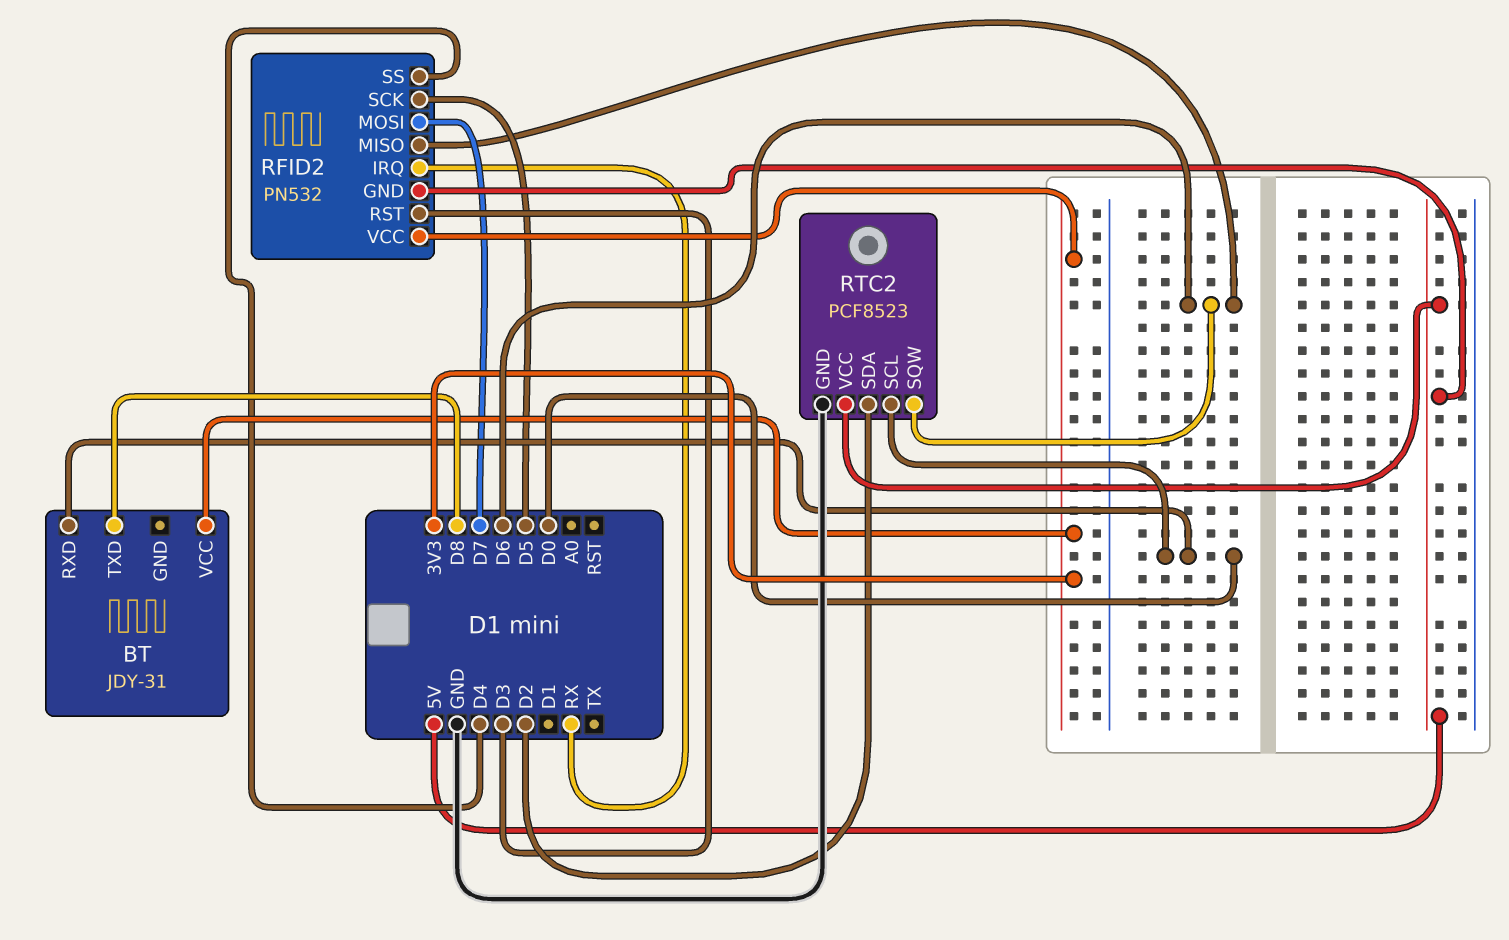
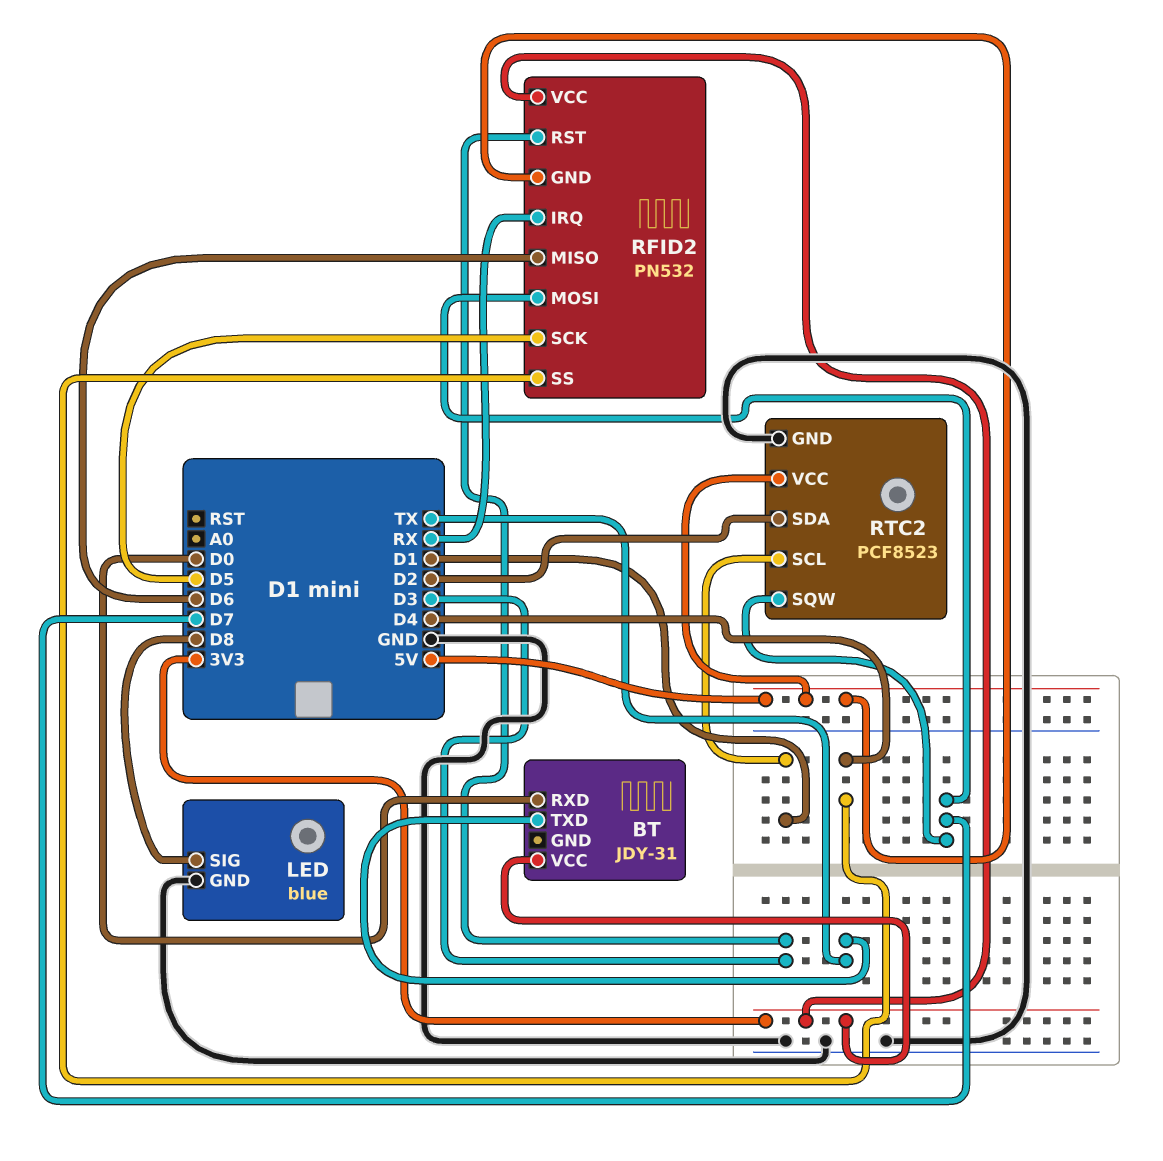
BT pin TXD: D8 -> TX
LED: none -> blue
LED pin GND: none -> GND
LED pin SIG: none -> D8
RTC2 pin SCL: D0 -> D1
RTC2 pin SQW: D6 -> D7

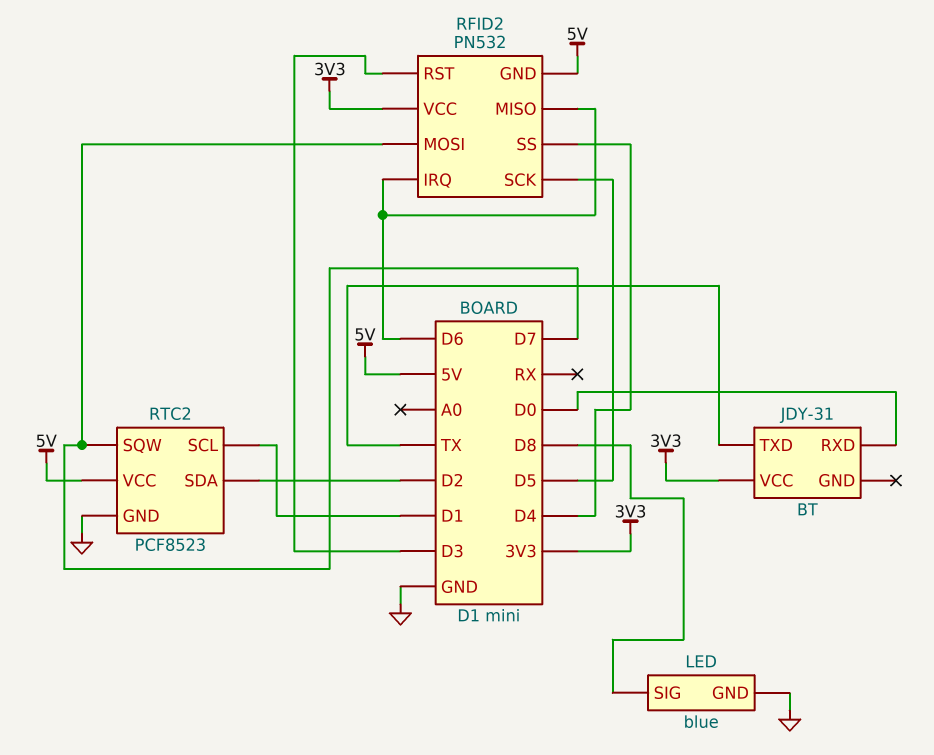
RFID2 pin IRQ: RX -> D6

